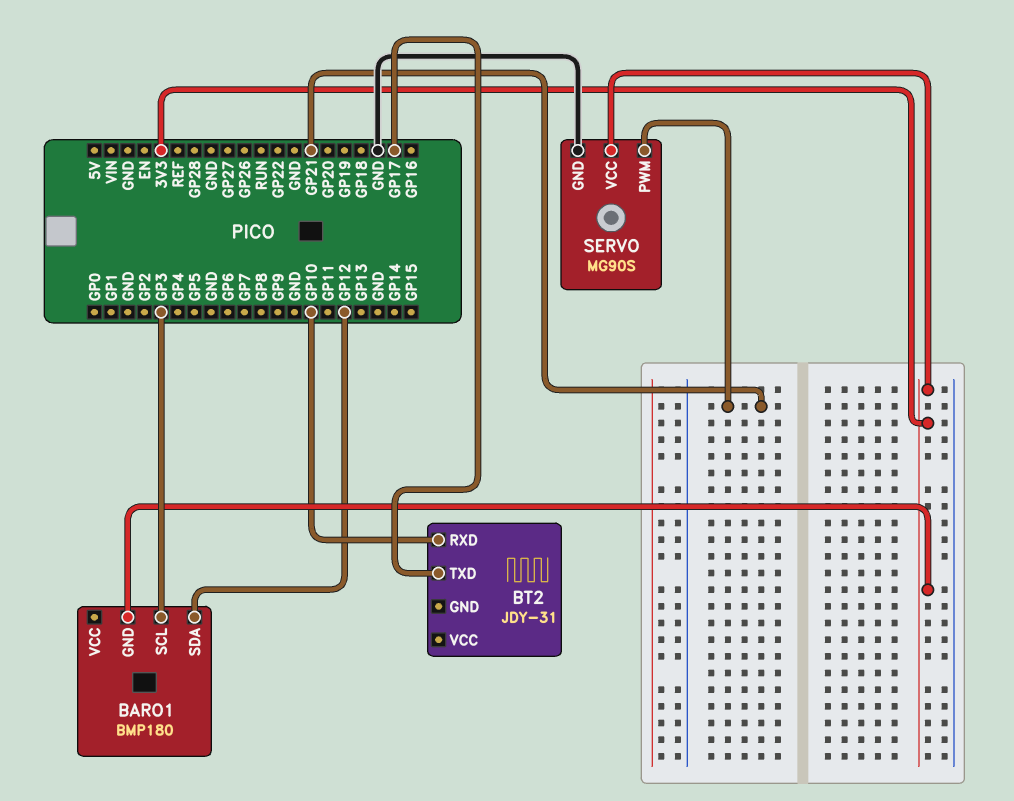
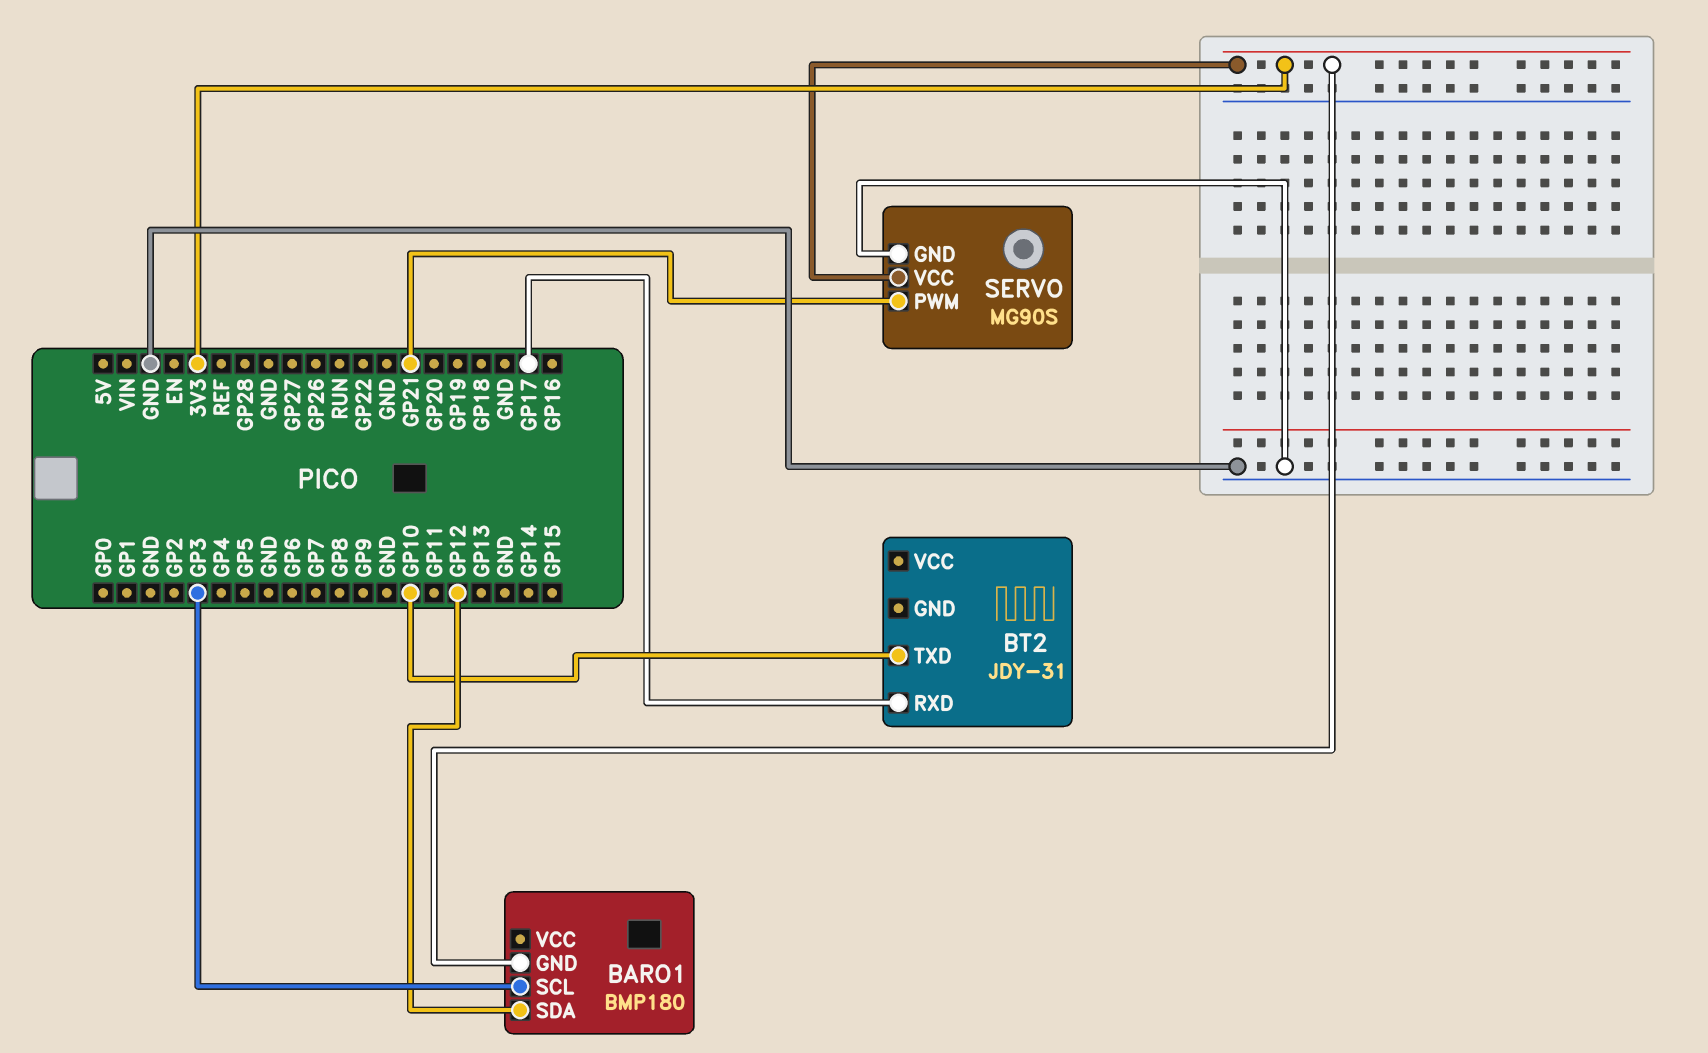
BT2 pin RXD: GP10 -> GP17
BT2 pin TXD: GP17 -> GP10

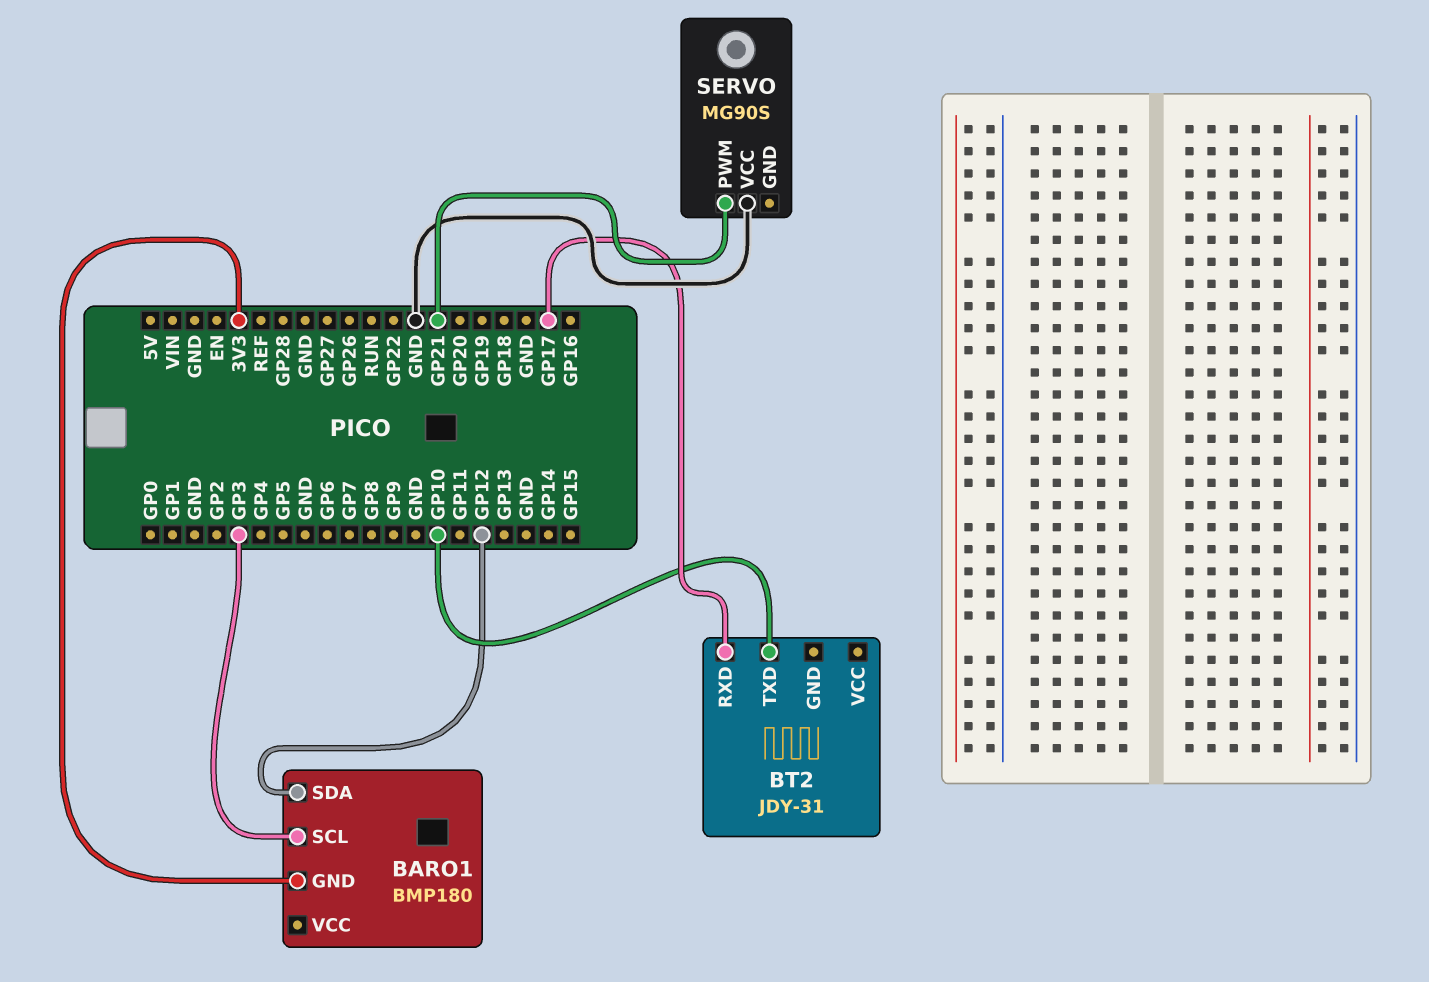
SERVO pin GND: GND -> none
SERVO pin VCC: 3V3 -> GND

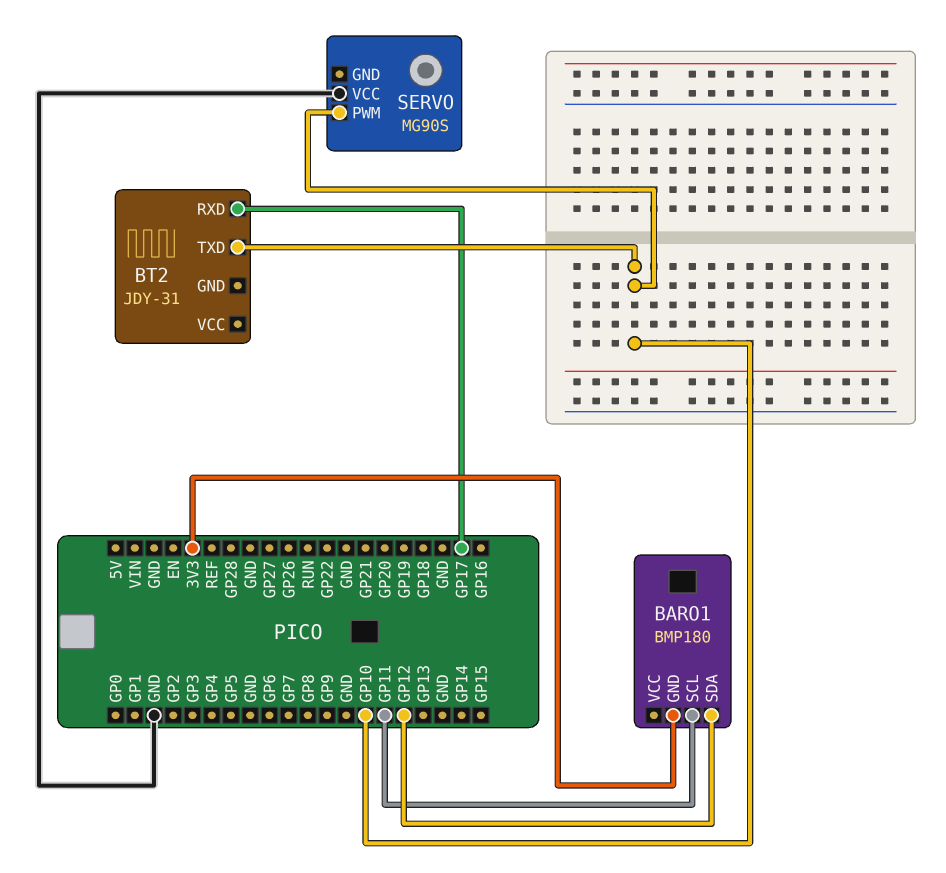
BARO1 pin SCL: GP3 -> GP11
SERVO pin PWM: GP21 -> GP10

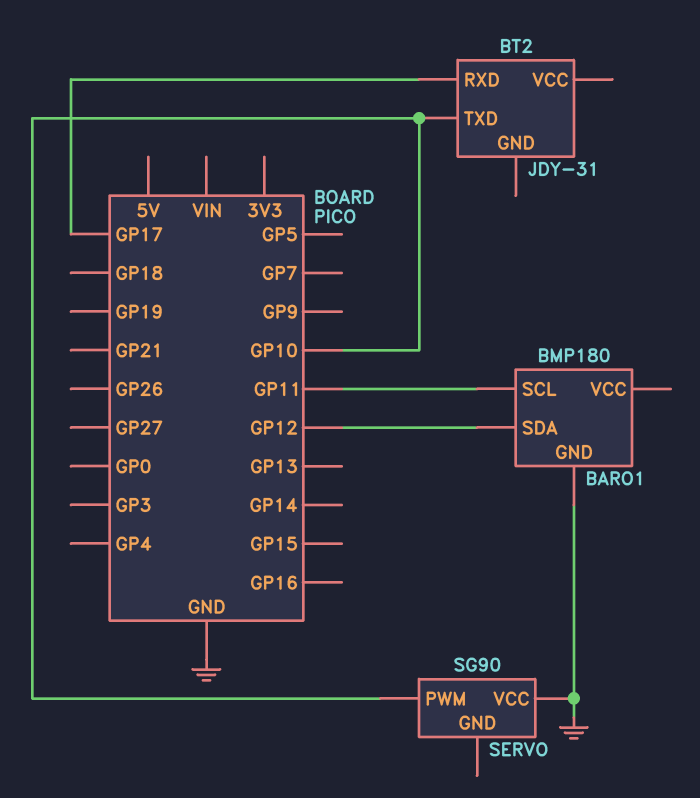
BARO1 pin GND: 3V3 -> GND
SERVO: MG90S -> SG90

